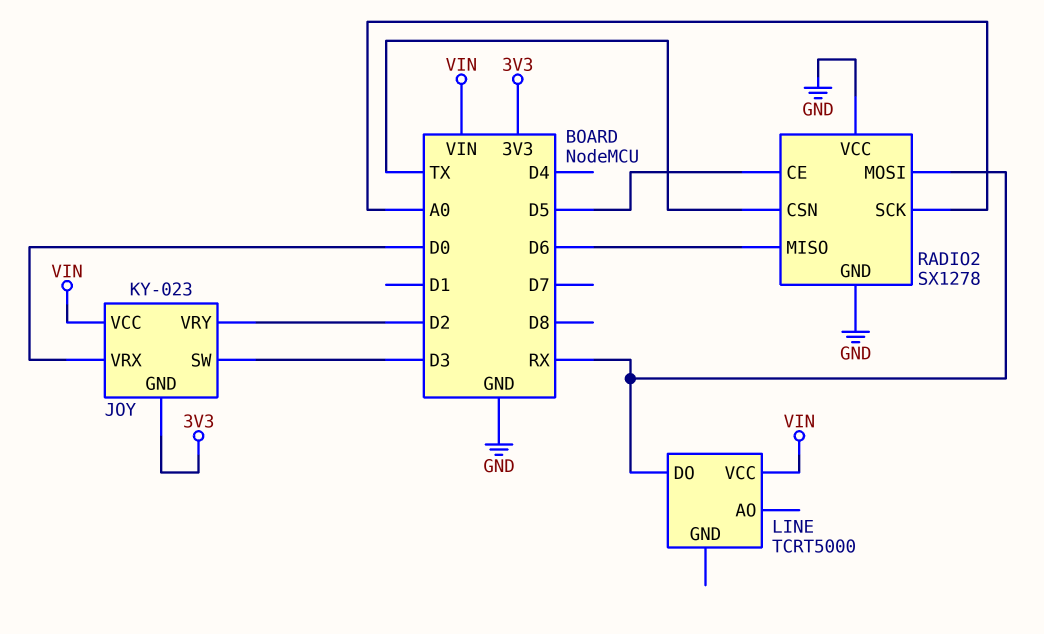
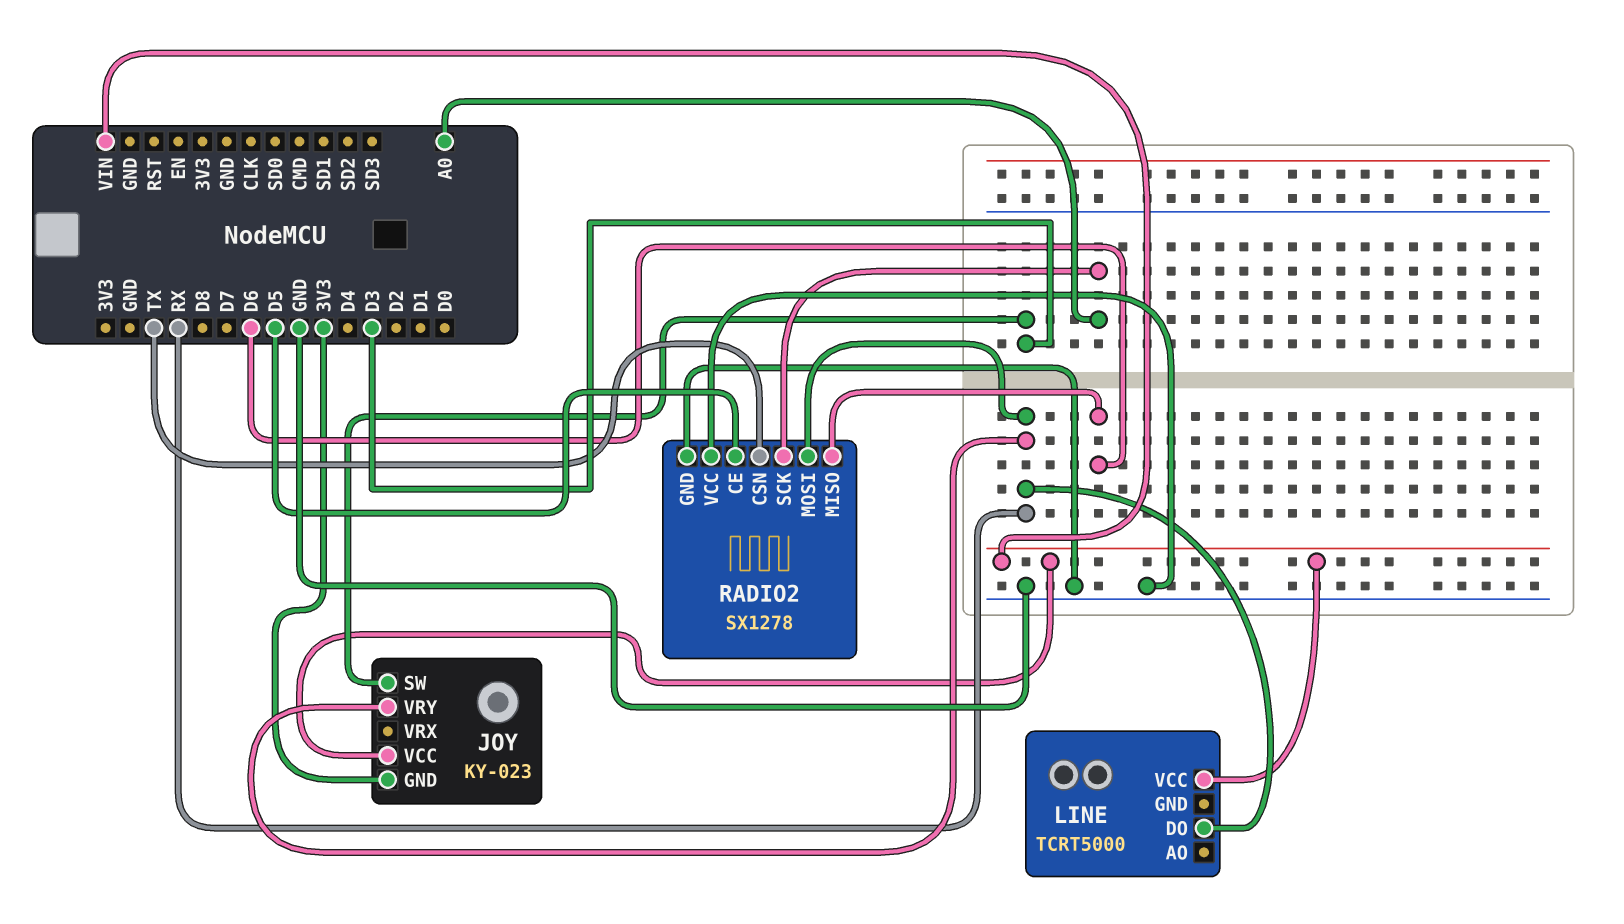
JOY pin VRX: D0 -> none
JOY pin VRY: D2 -> RX

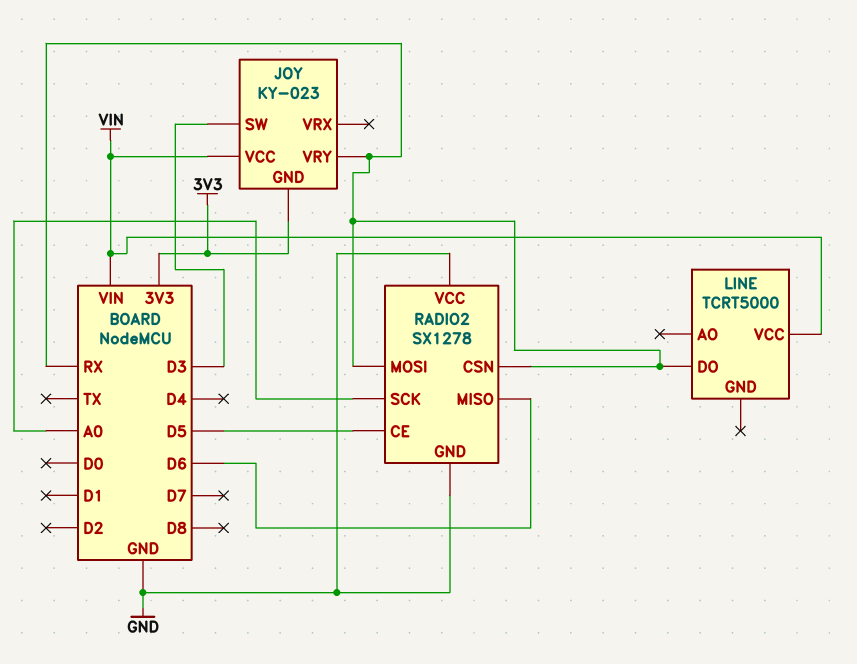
RADIO2 pin CSN: TX -> RX

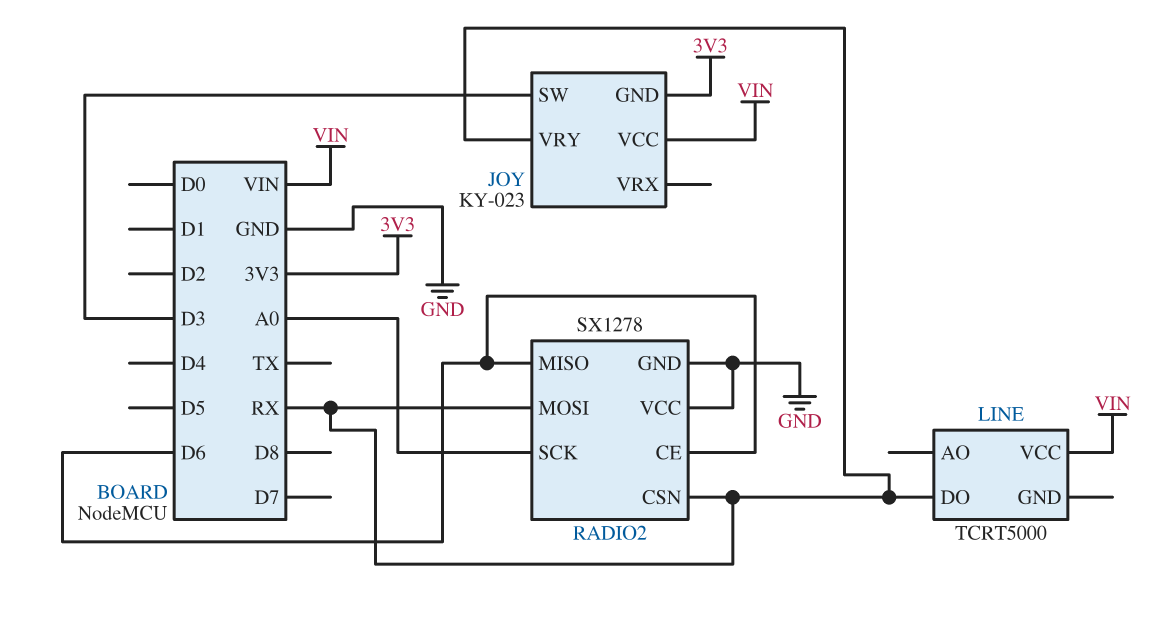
RADIO2 pin CE: D5 -> D6

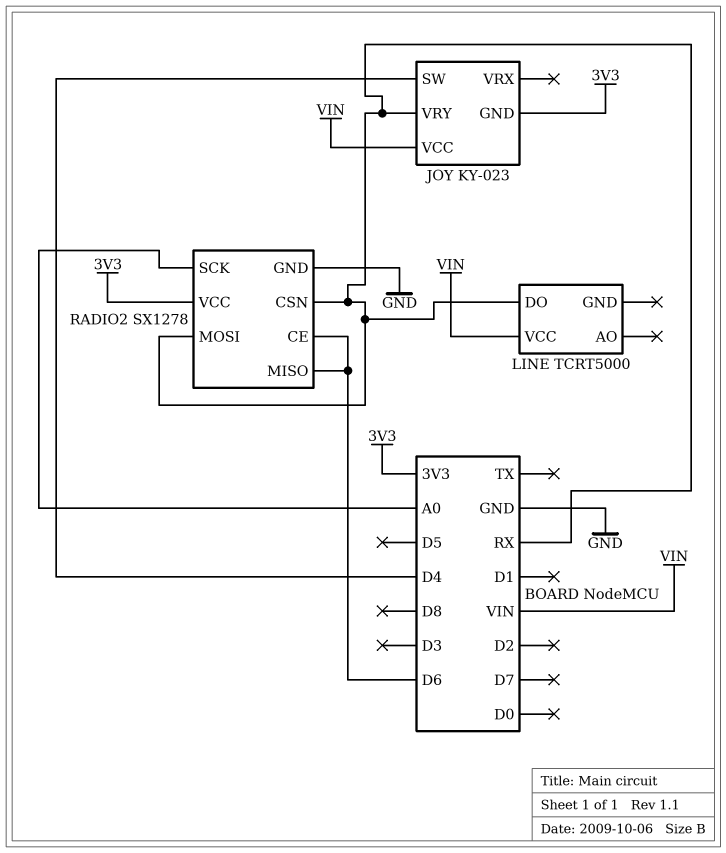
JOY pin SW: D3 -> D4
RADIO2 pin VCC: GND -> 3V3

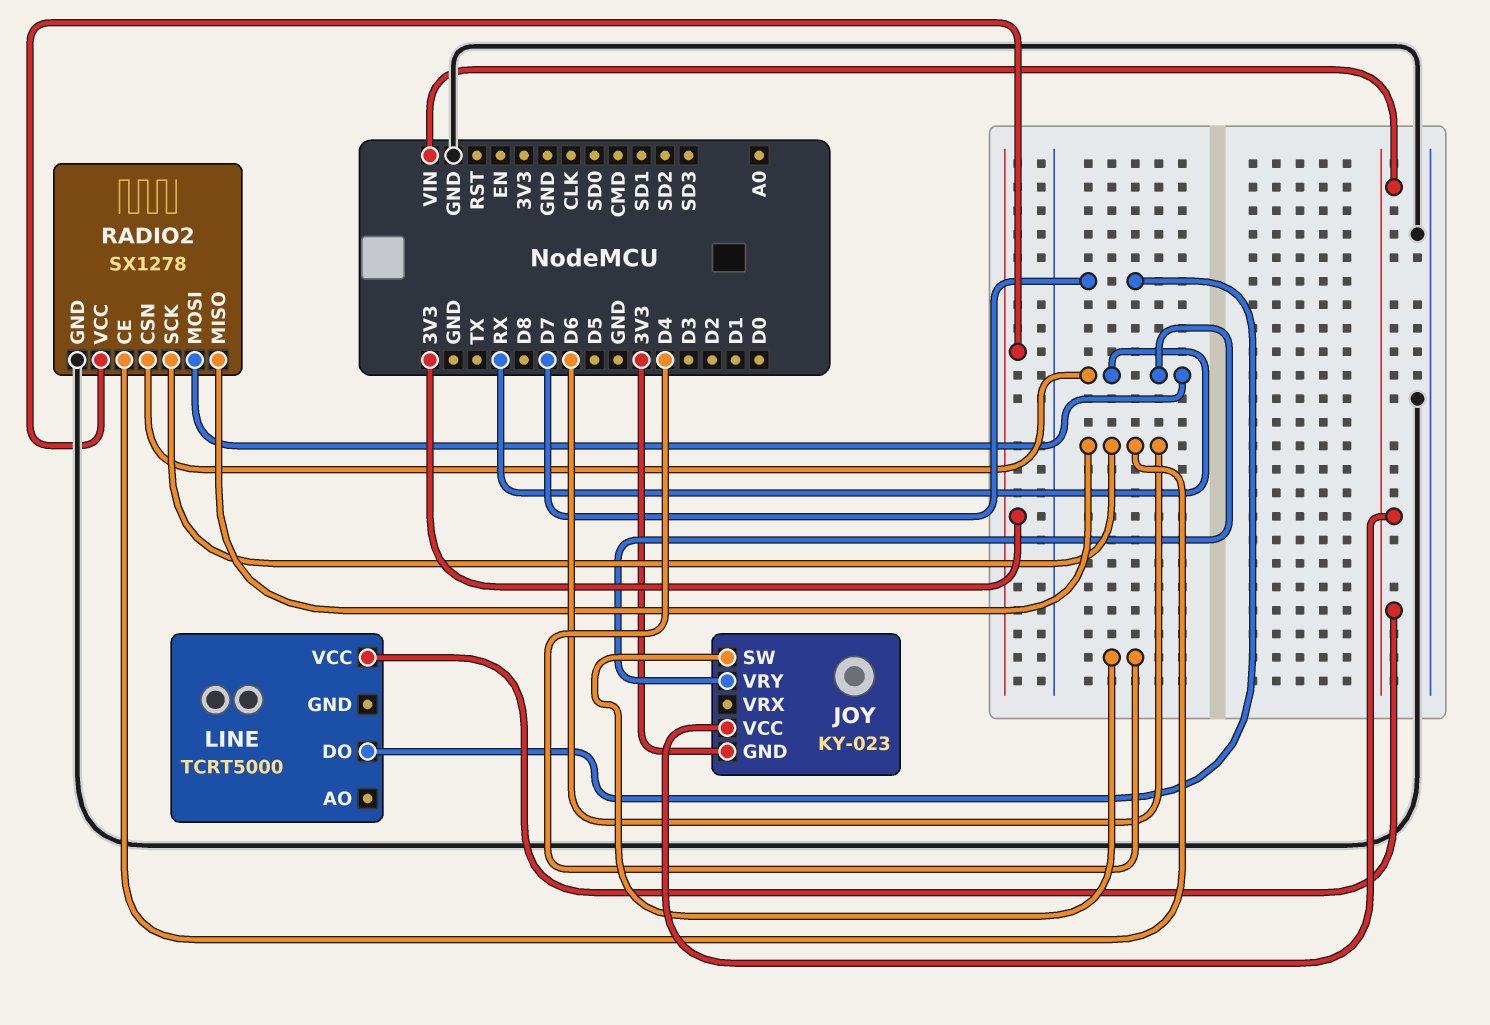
LINE pin DO: RX -> D7
RADIO2 pin SCK: A0 -> D6

